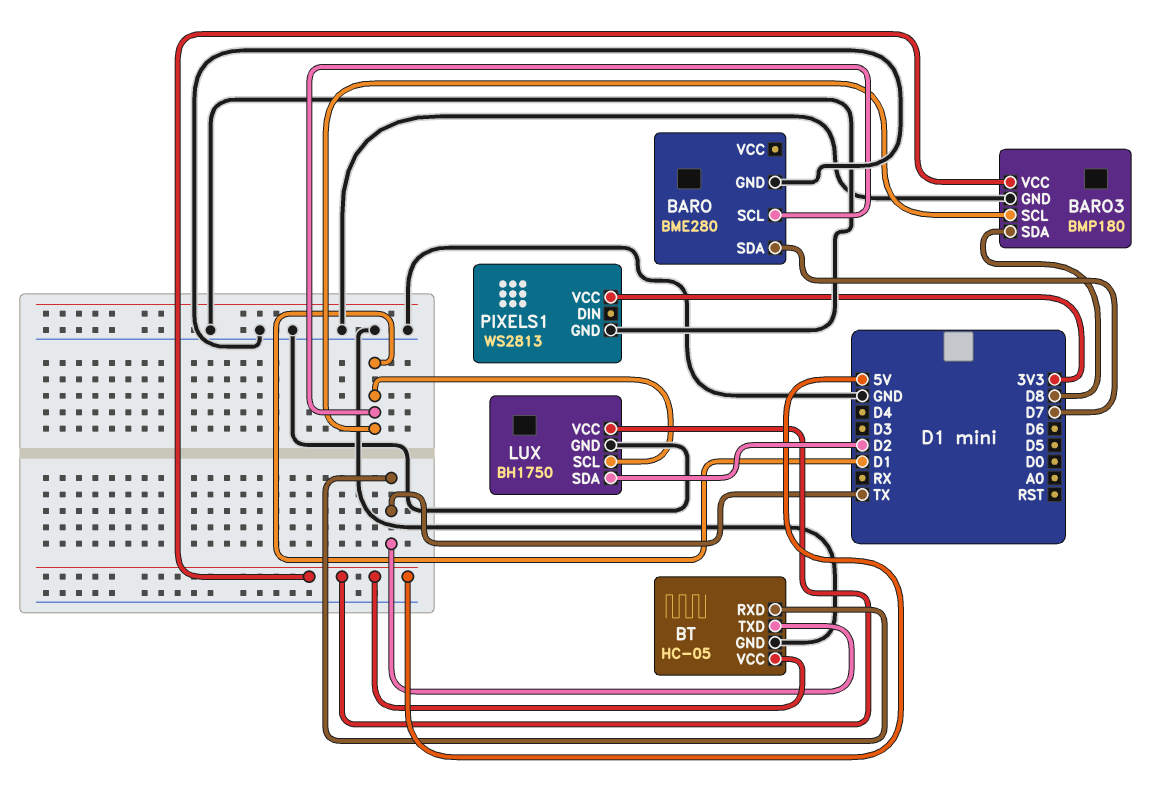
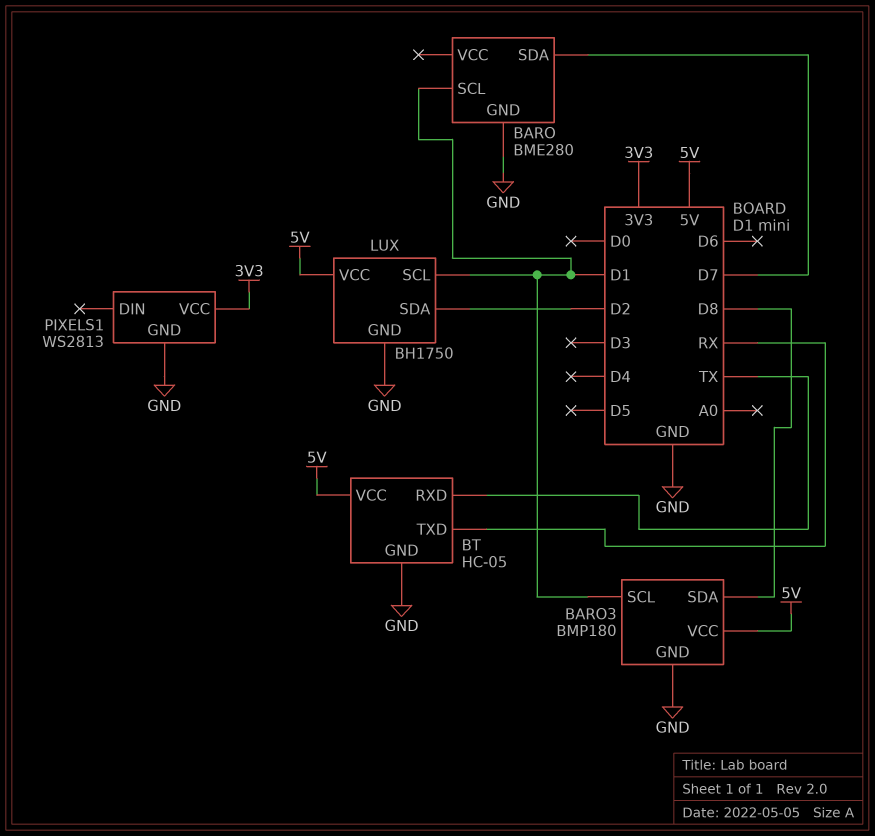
BT pin TXD: TX -> RX

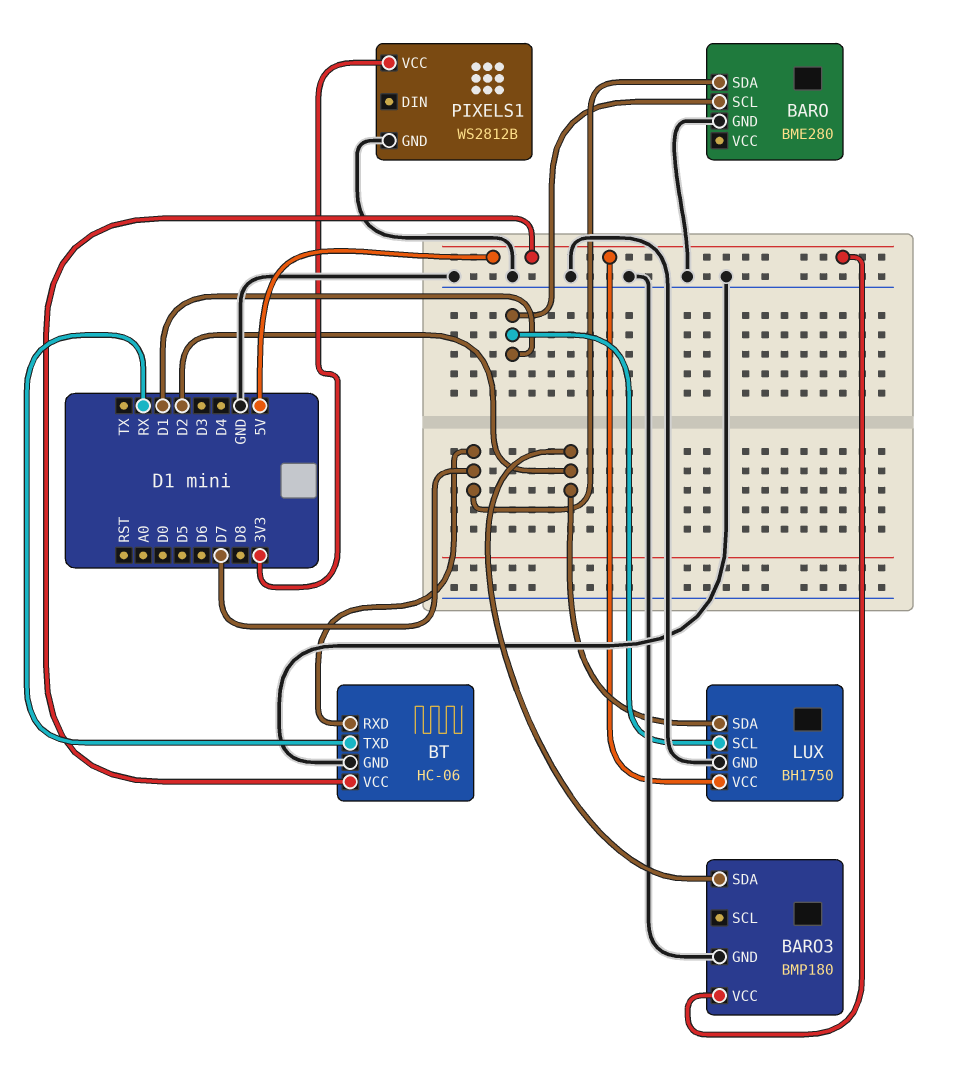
BARO3 pin SCL: D1 -> none
BARO3 pin SDA: D8 -> D2
BT: HC-05 -> HC-06
BT pin RXD: TX -> D7
PIXELS1: WS2813 -> WS2812B

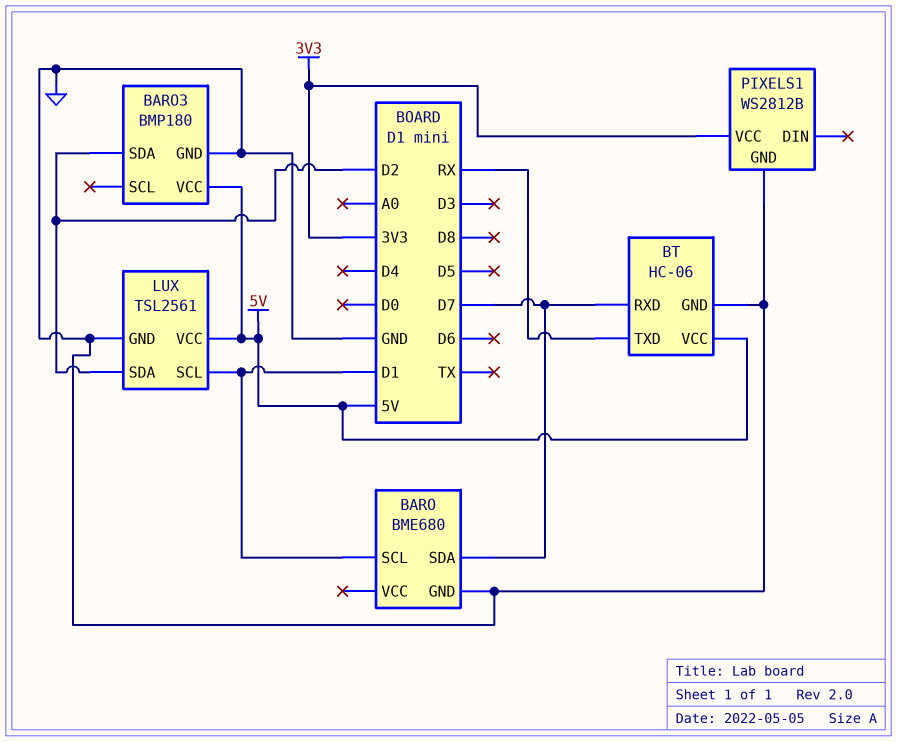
BARO: BME280 -> BME680
LUX: BH1750 -> TSL2561

